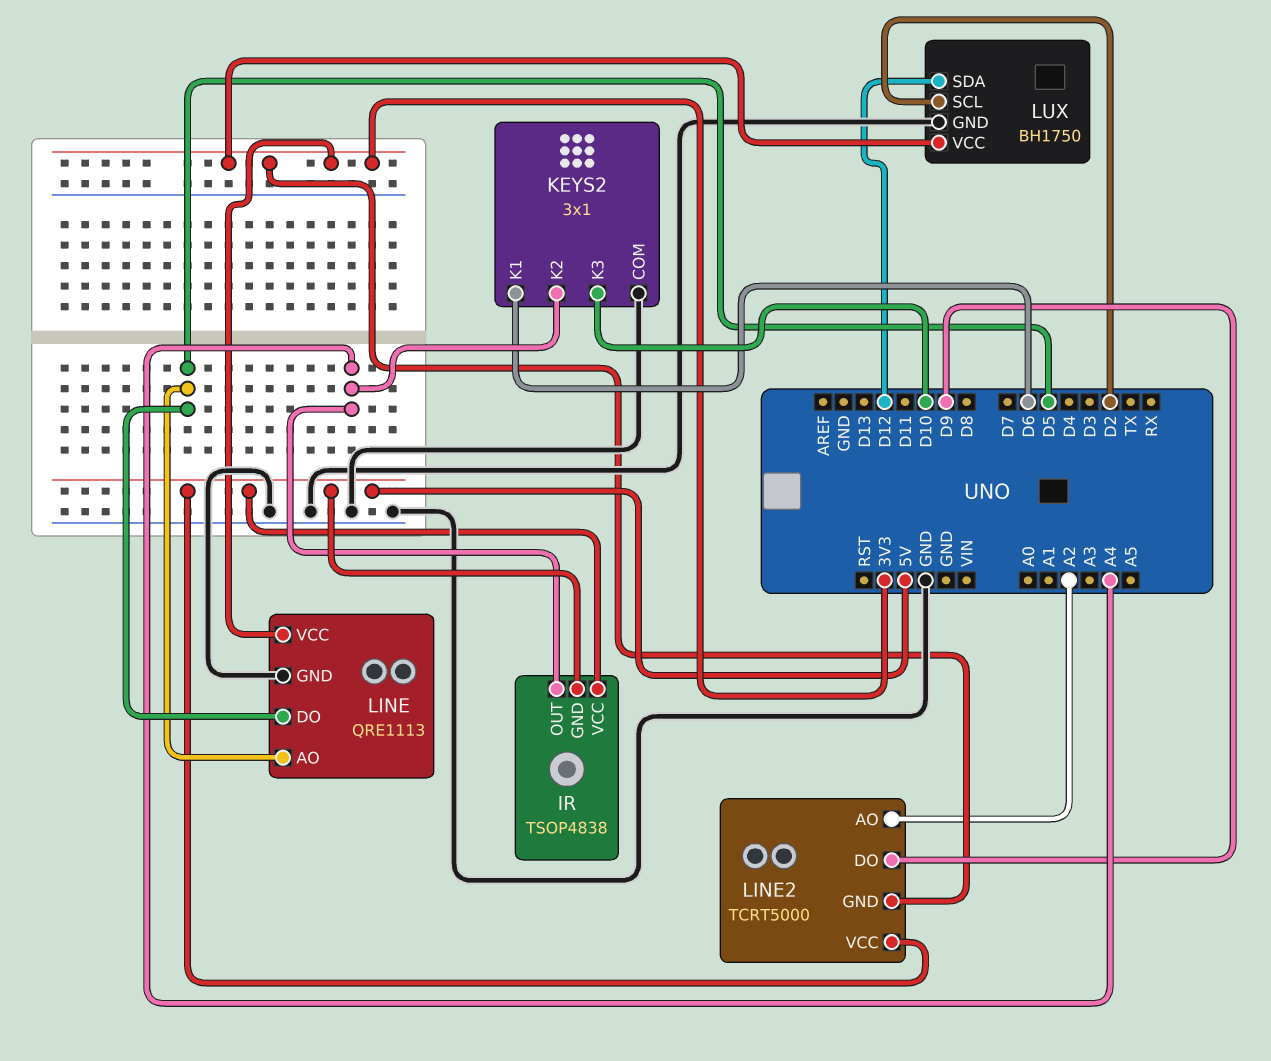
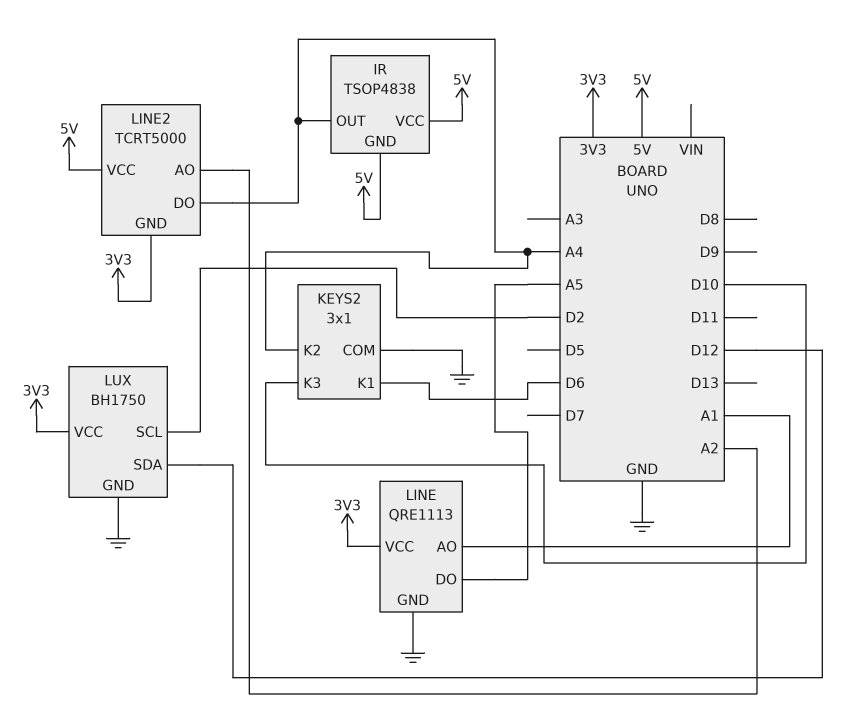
LINE pin AO: D5 -> A1
LINE pin DO: D5 -> A5
LINE2 pin DO: D9 -> A4

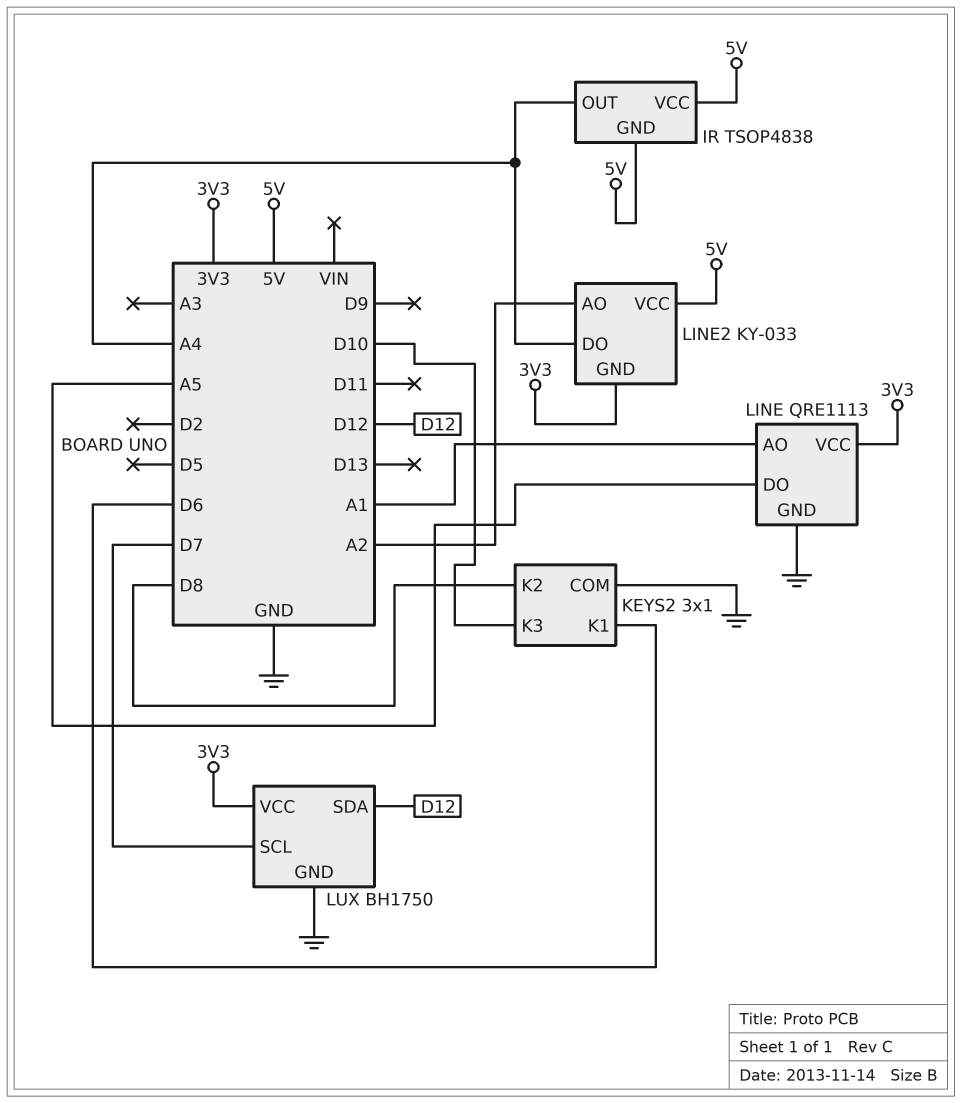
KEYS2 pin K2: A4 -> D8
LINE2: TCRT5000 -> KY-033
LUX pin SCL: D2 -> D7

